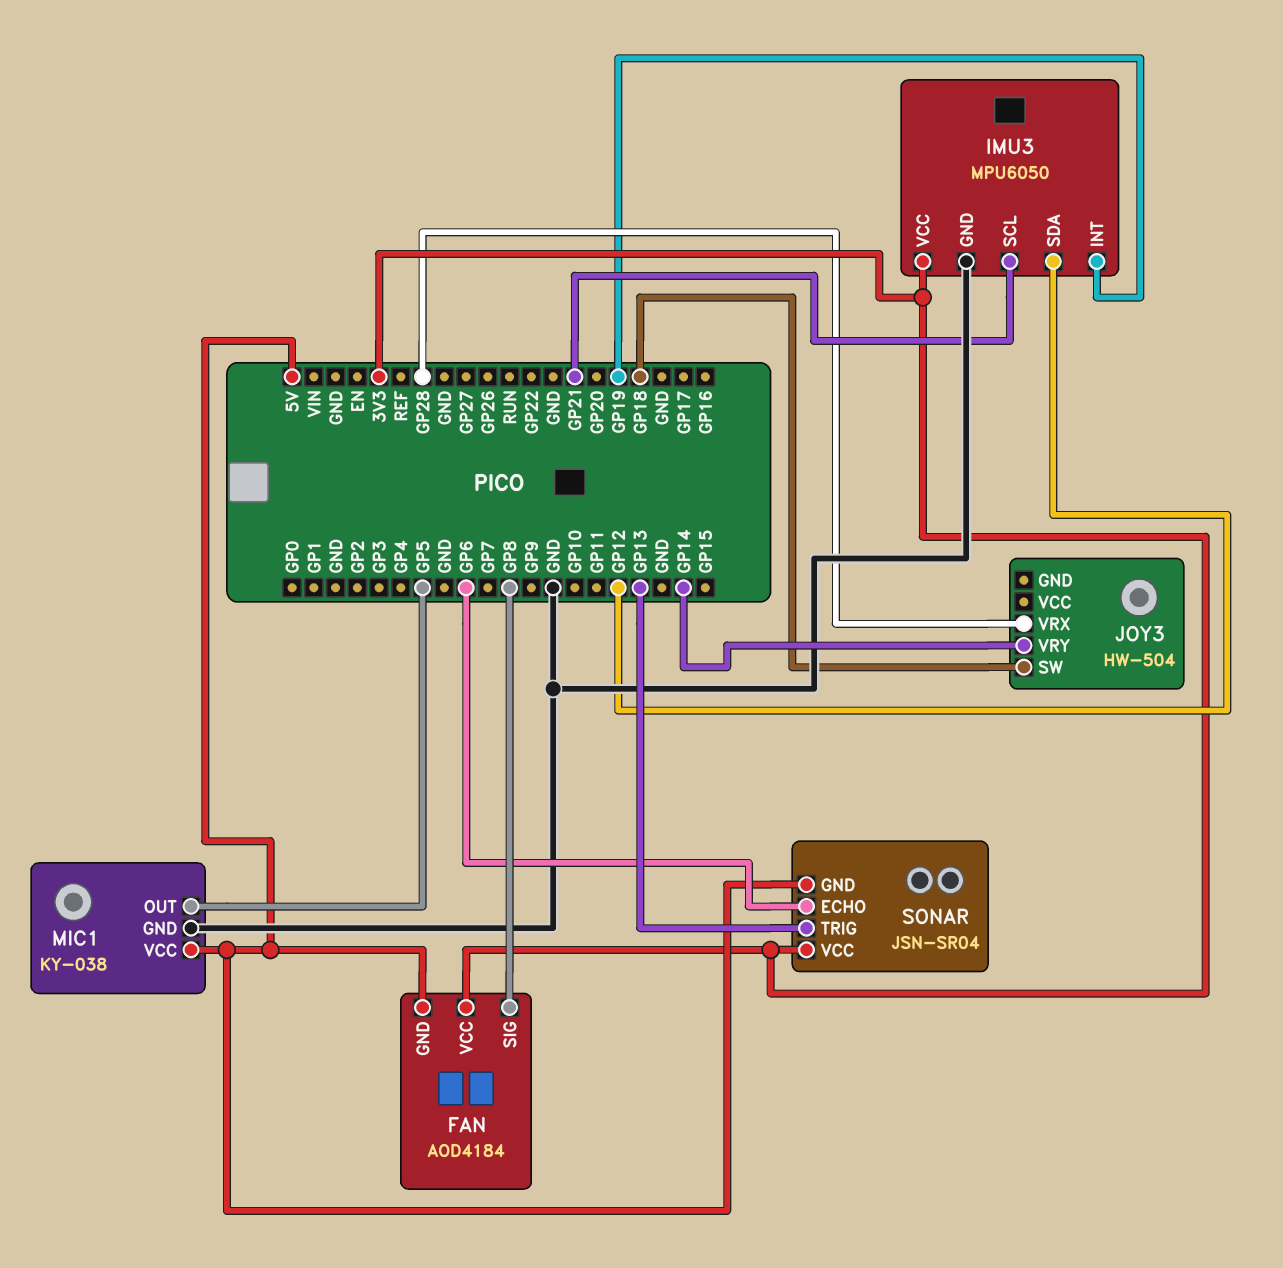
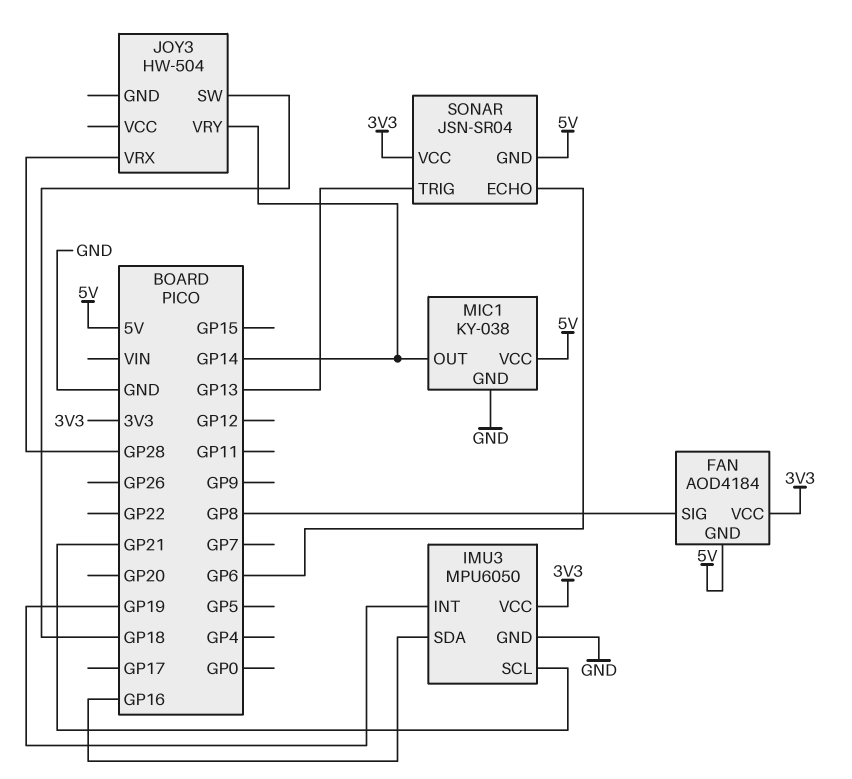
IMU3 pin SDA: GP12 -> GP16
MIC1 pin OUT: GP5 -> GP14

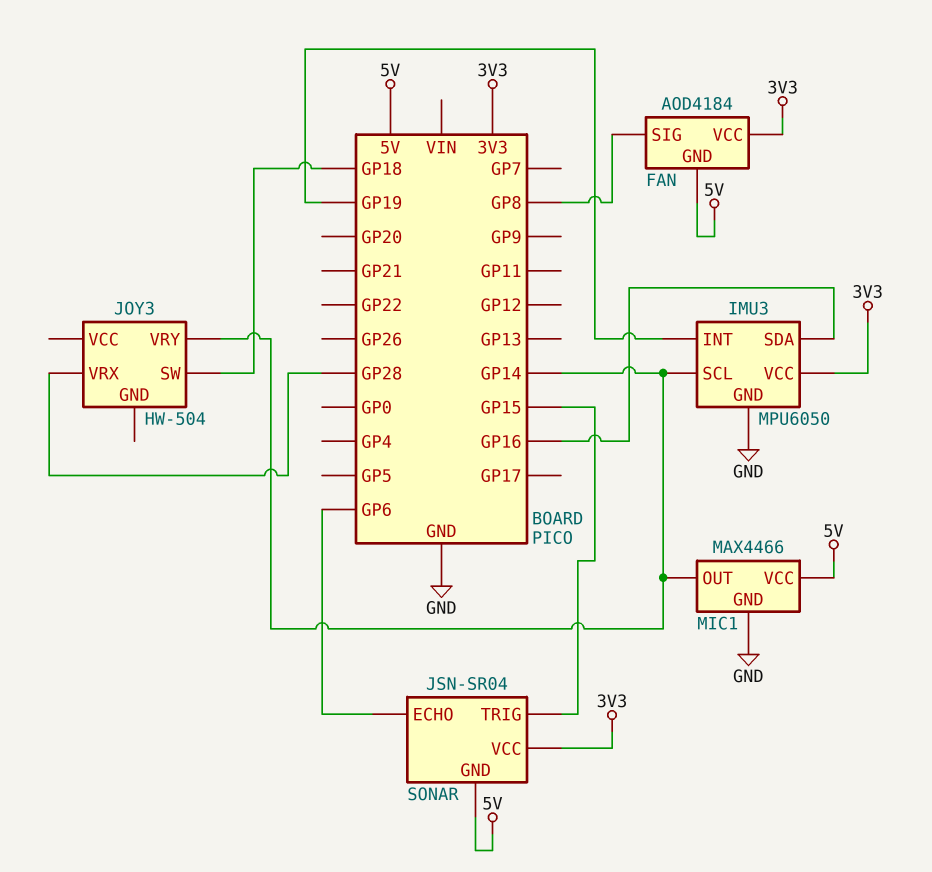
IMU3 pin SCL: GP21 -> GP14
MIC1: KY-038 -> MAX4466
SONAR pin TRIG: GP13 -> GP15

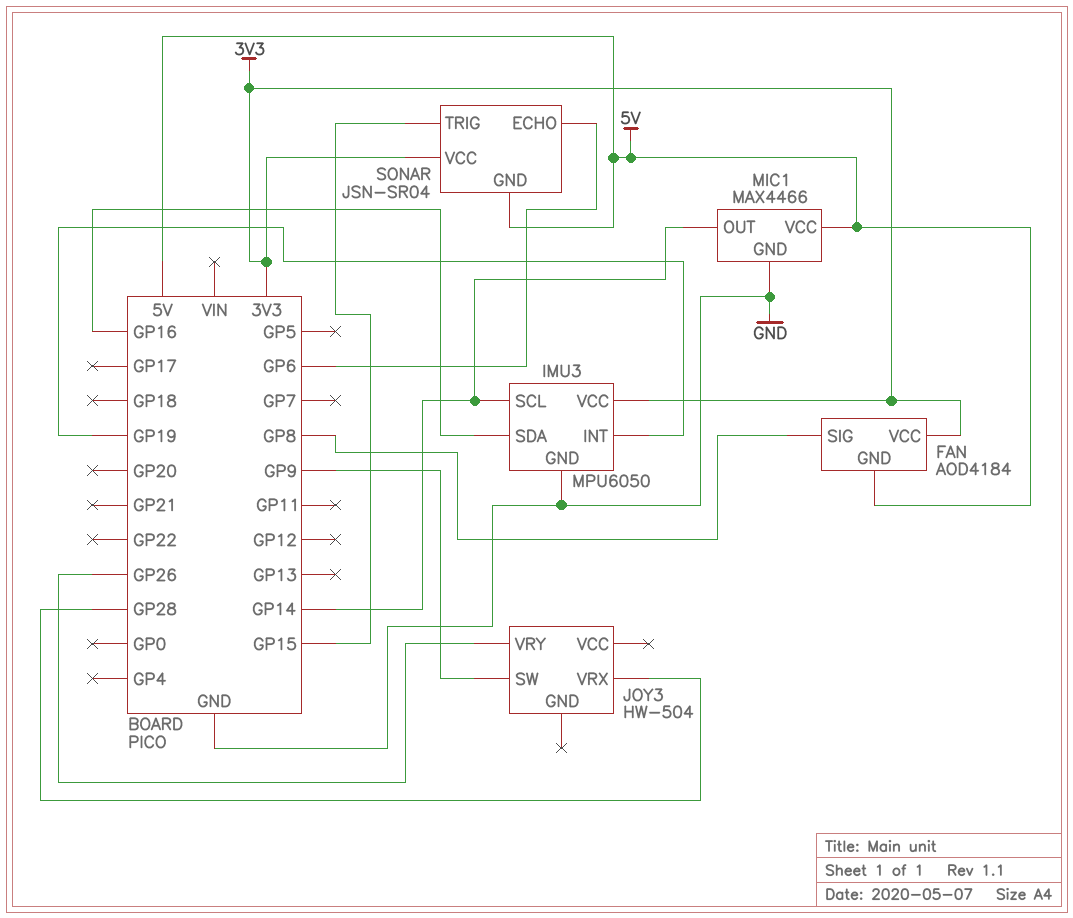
JOY3 pin SW: GP18 -> GP9
JOY3 pin VRY: GP14 -> GP26

